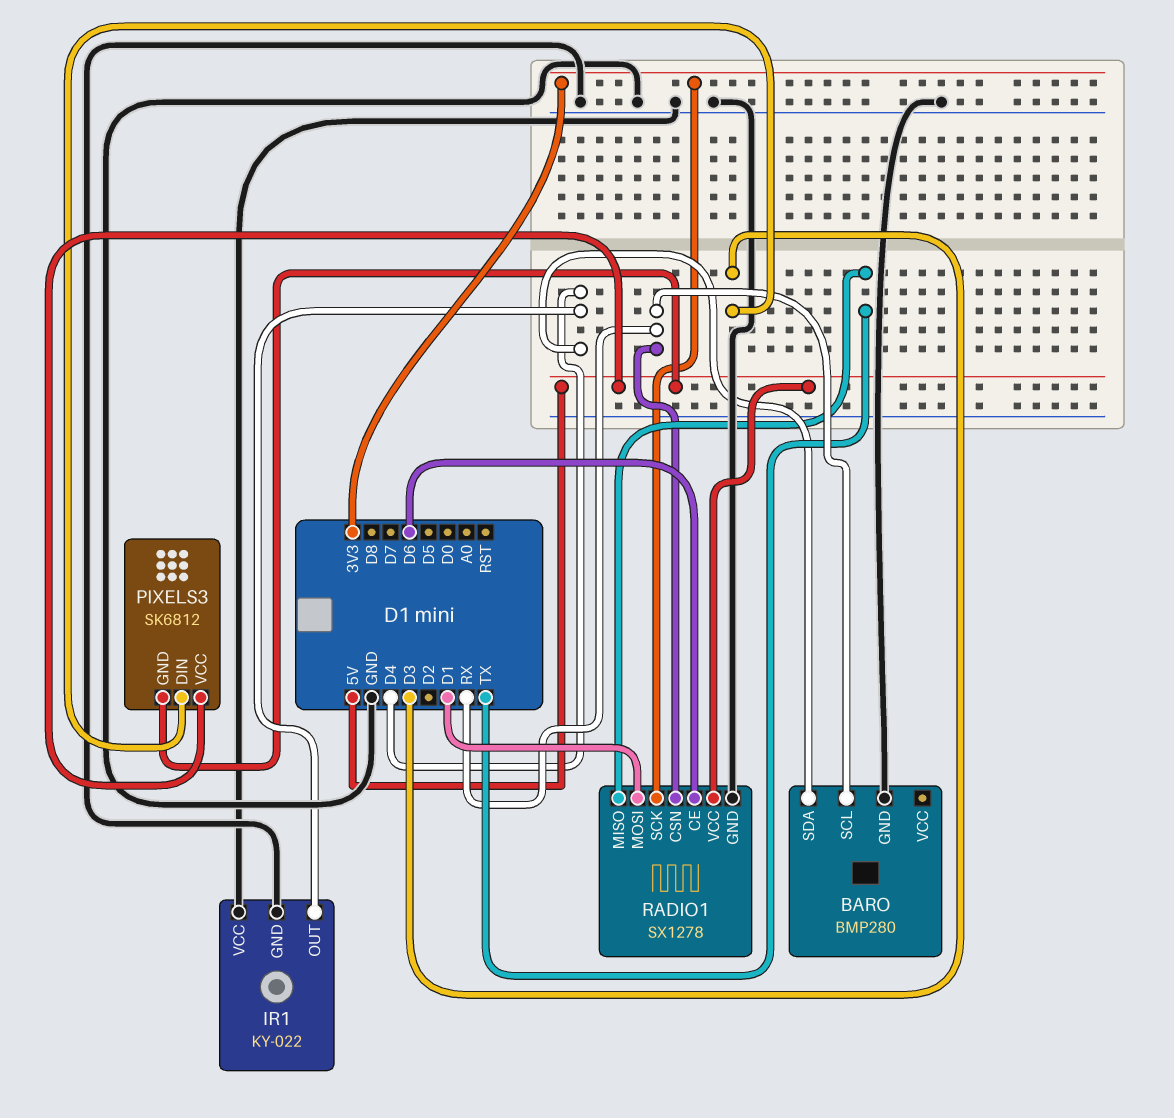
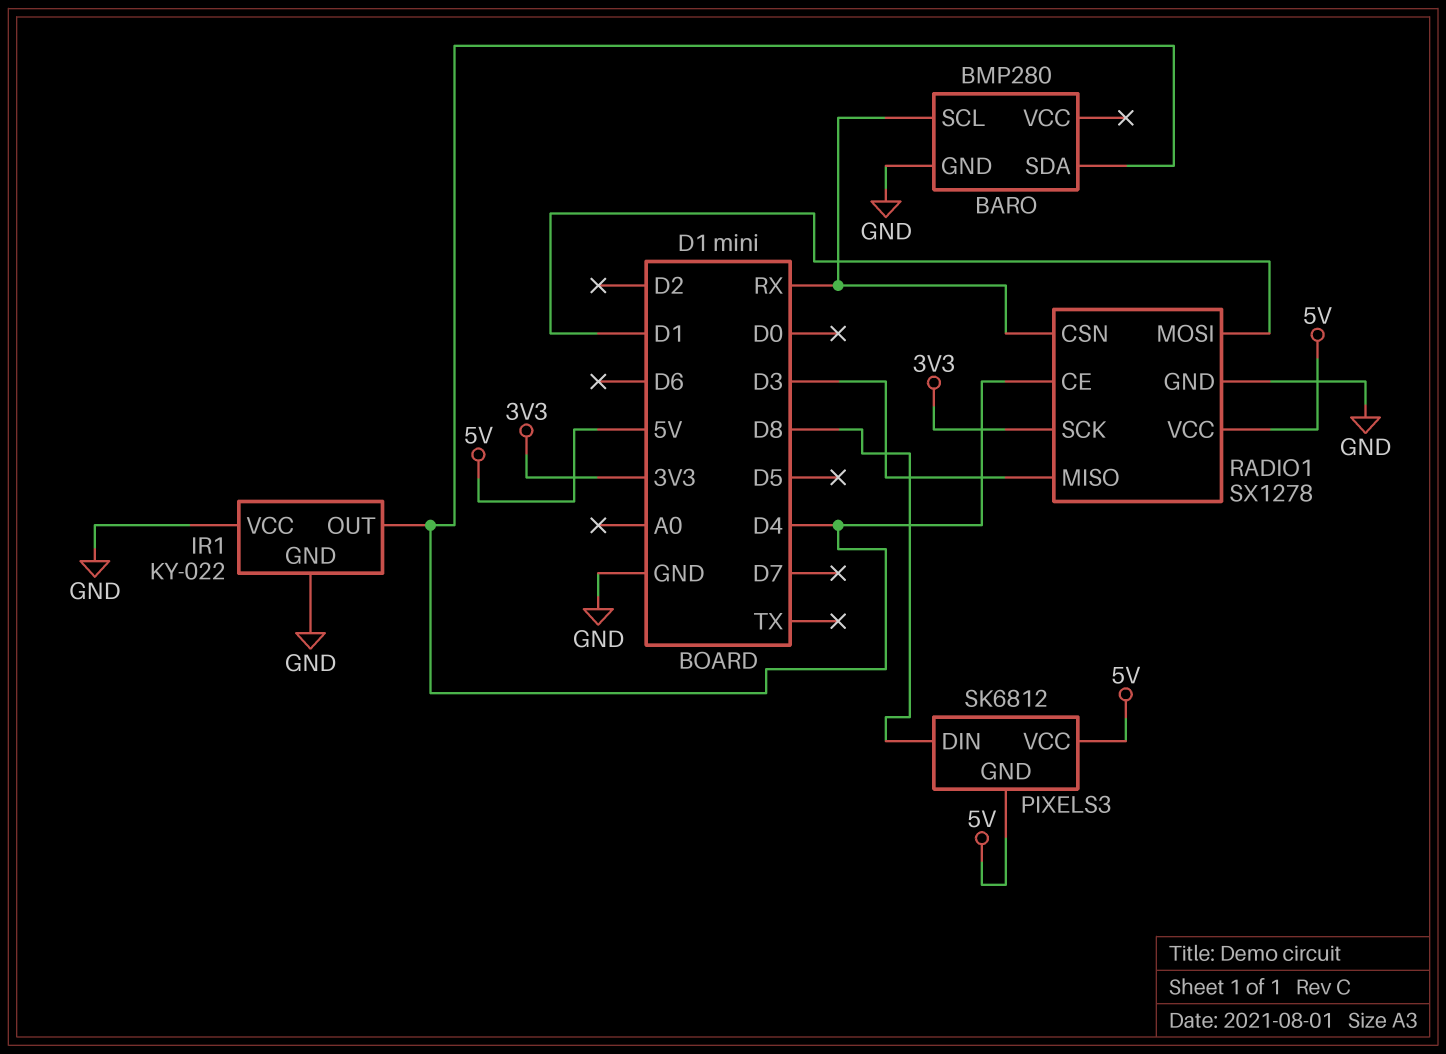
PIXELS3 pin DIN: D3 -> D8
RADIO1 pin CE: D6 -> D4
RADIO1 pin MISO: TX -> D3

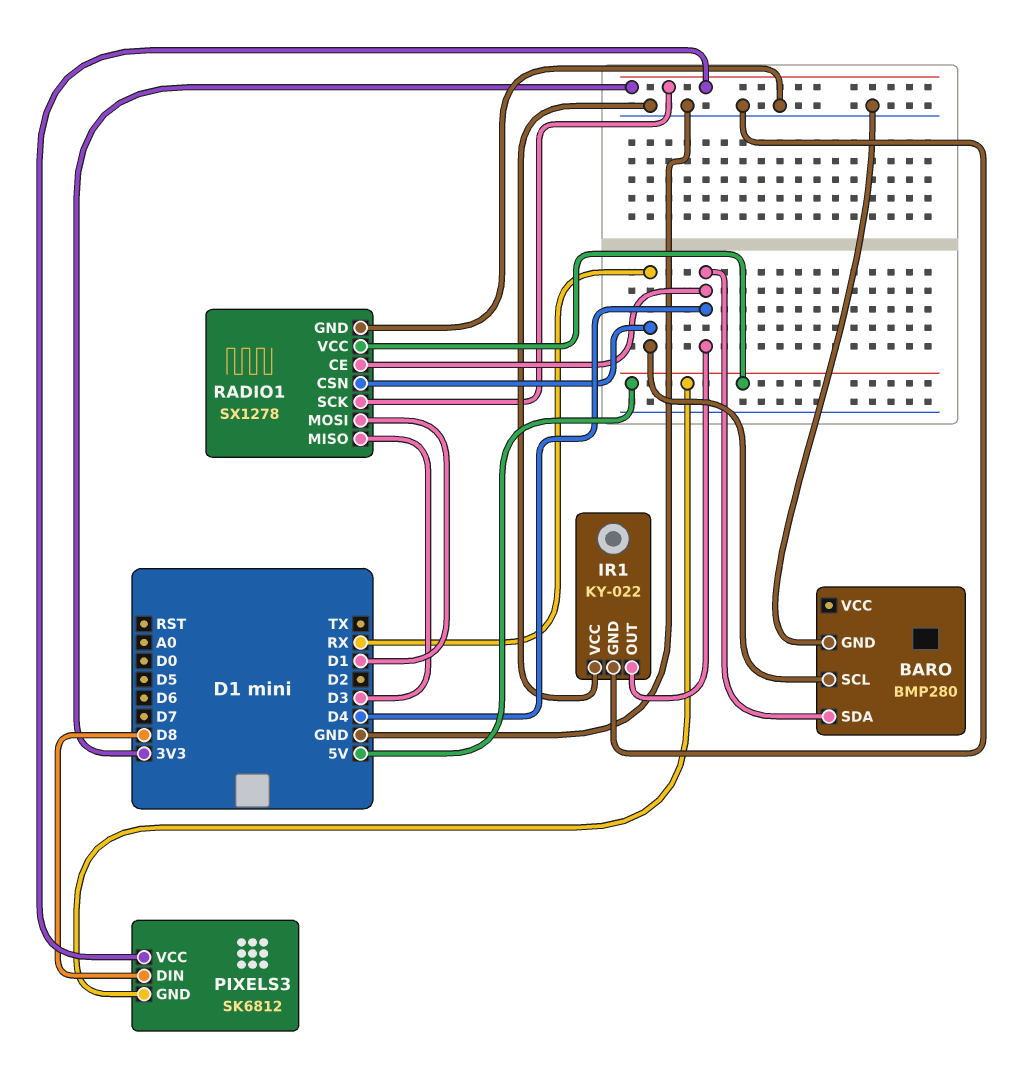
PIXELS3 pin VCC: 5V -> 3V3

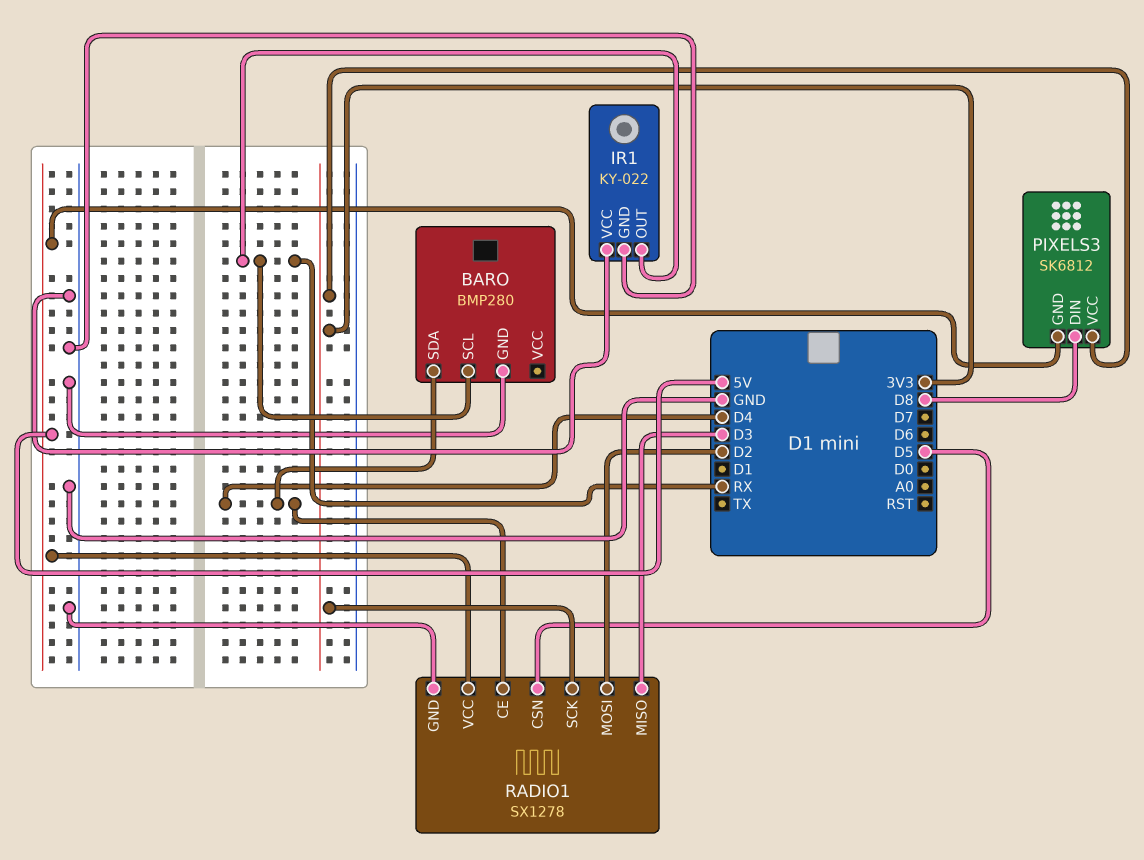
IR1 pin OUT: D4 -> RX
RADIO1 pin CSN: RX -> D5
RADIO1 pin MOSI: D1 -> D2

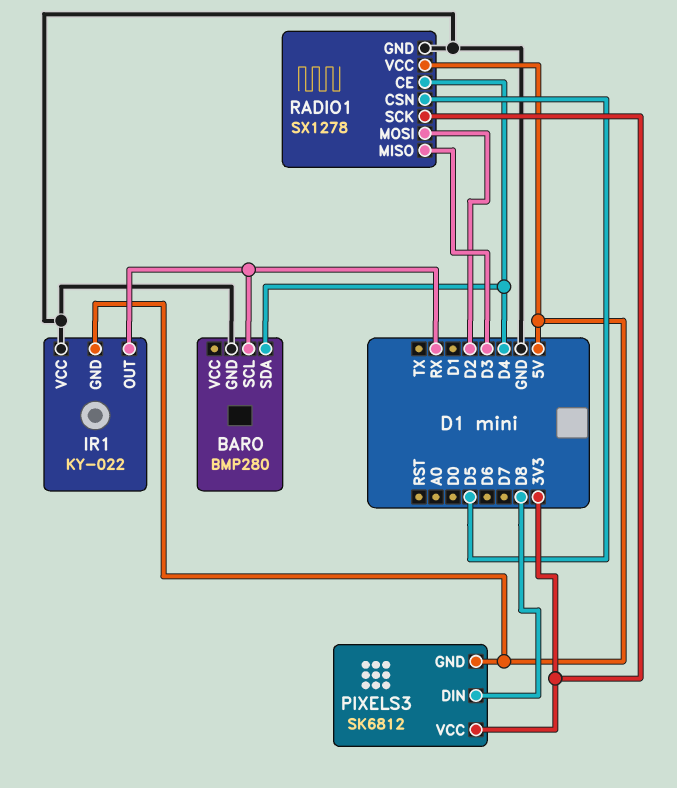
IR1 pin GND: GND -> 5V

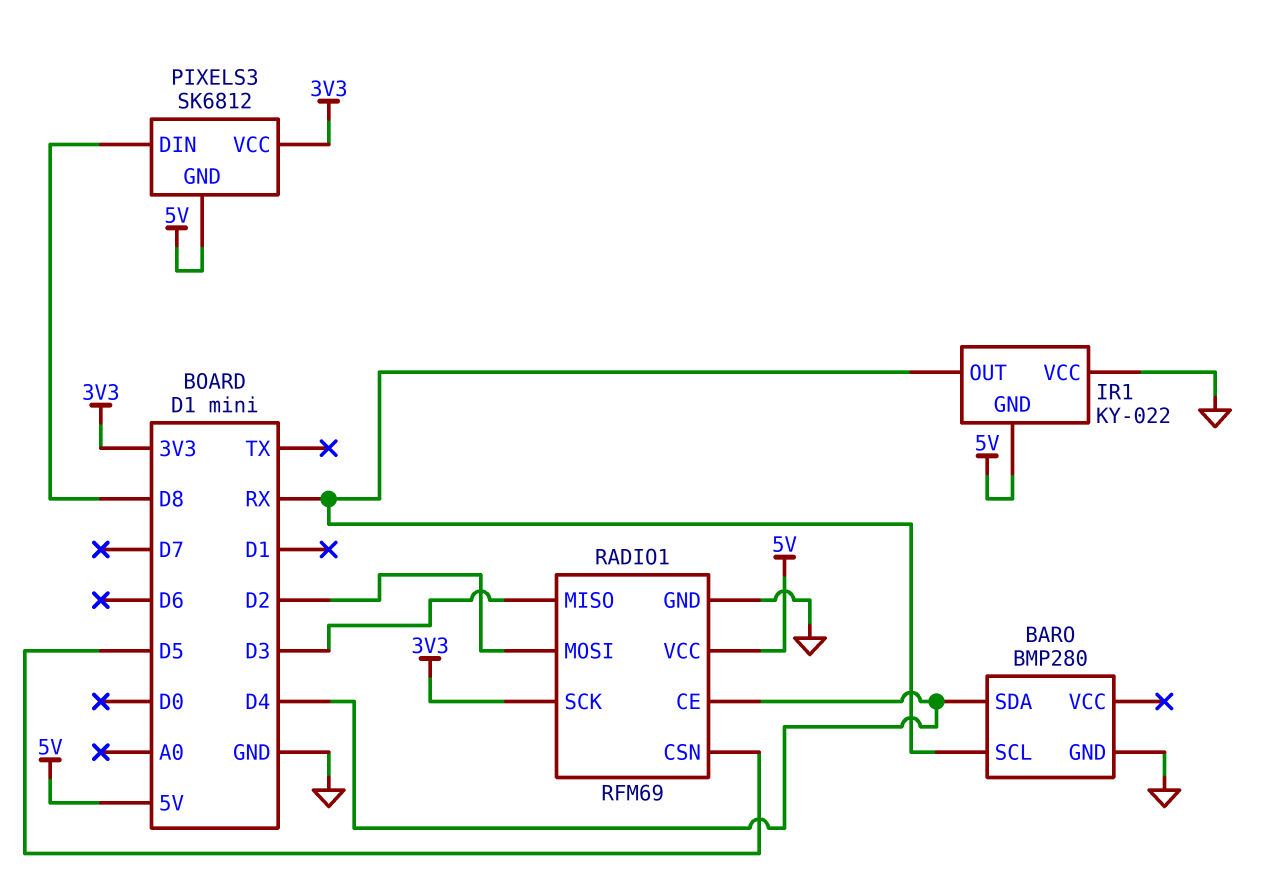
RADIO1: SX1278 -> RFM69

